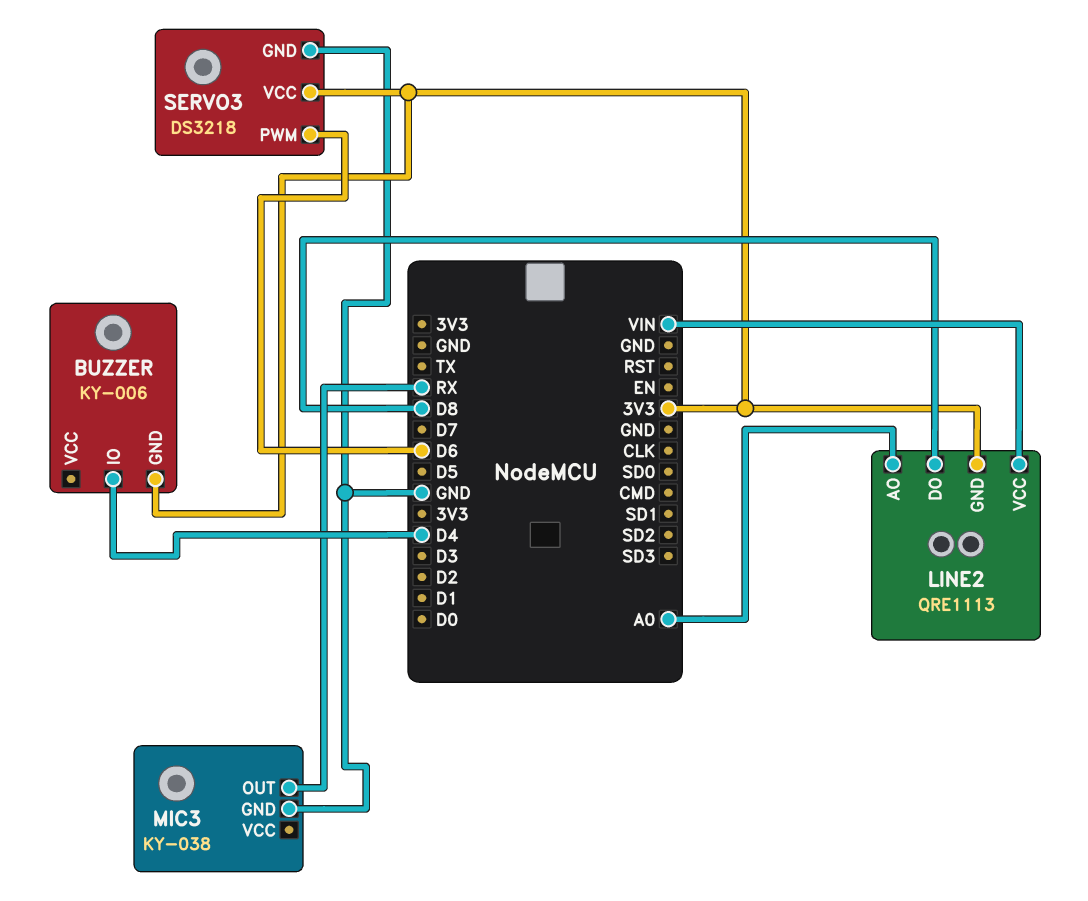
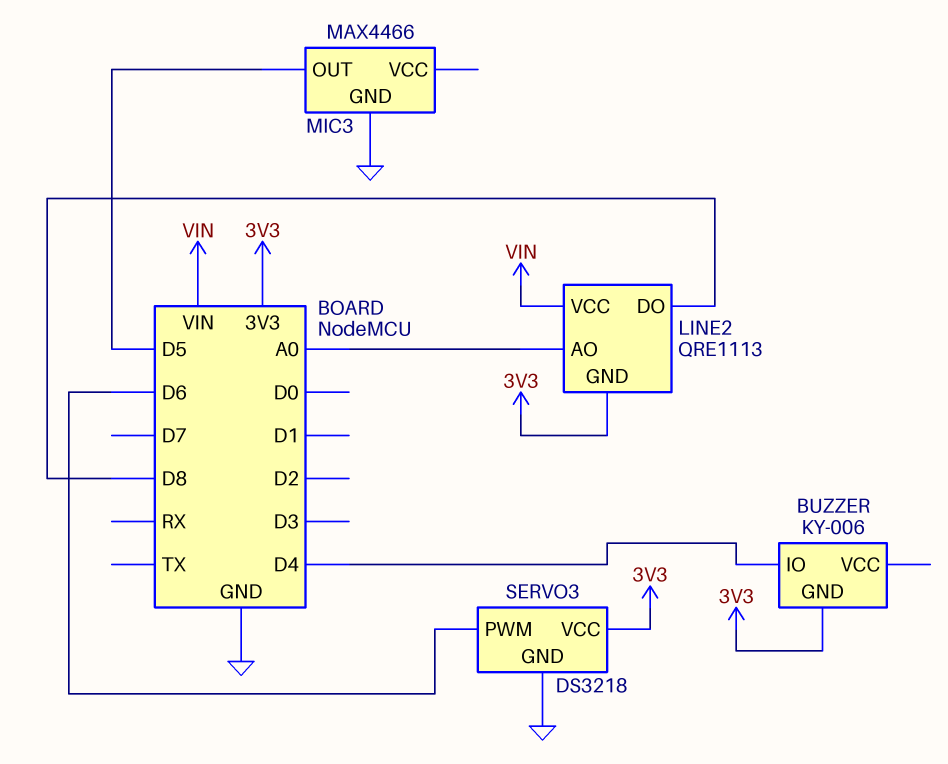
MIC3: KY-038 -> MAX4466
MIC3 pin OUT: RX -> D5

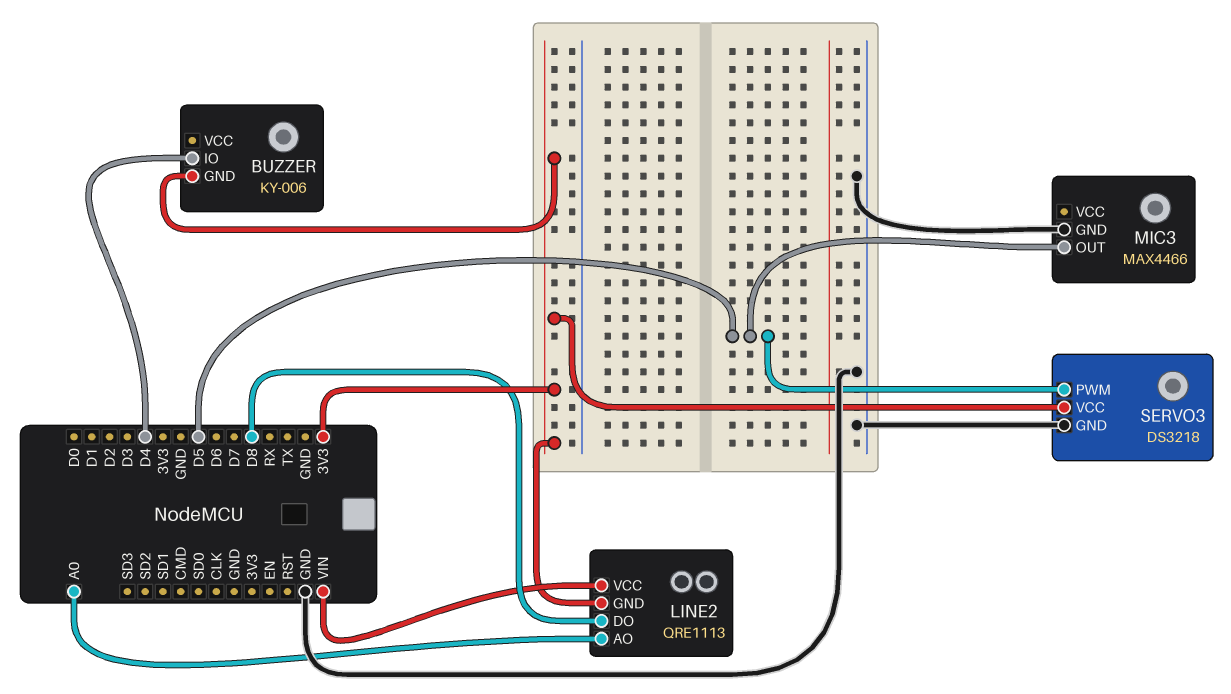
SERVO3 pin PWM: D6 -> D5

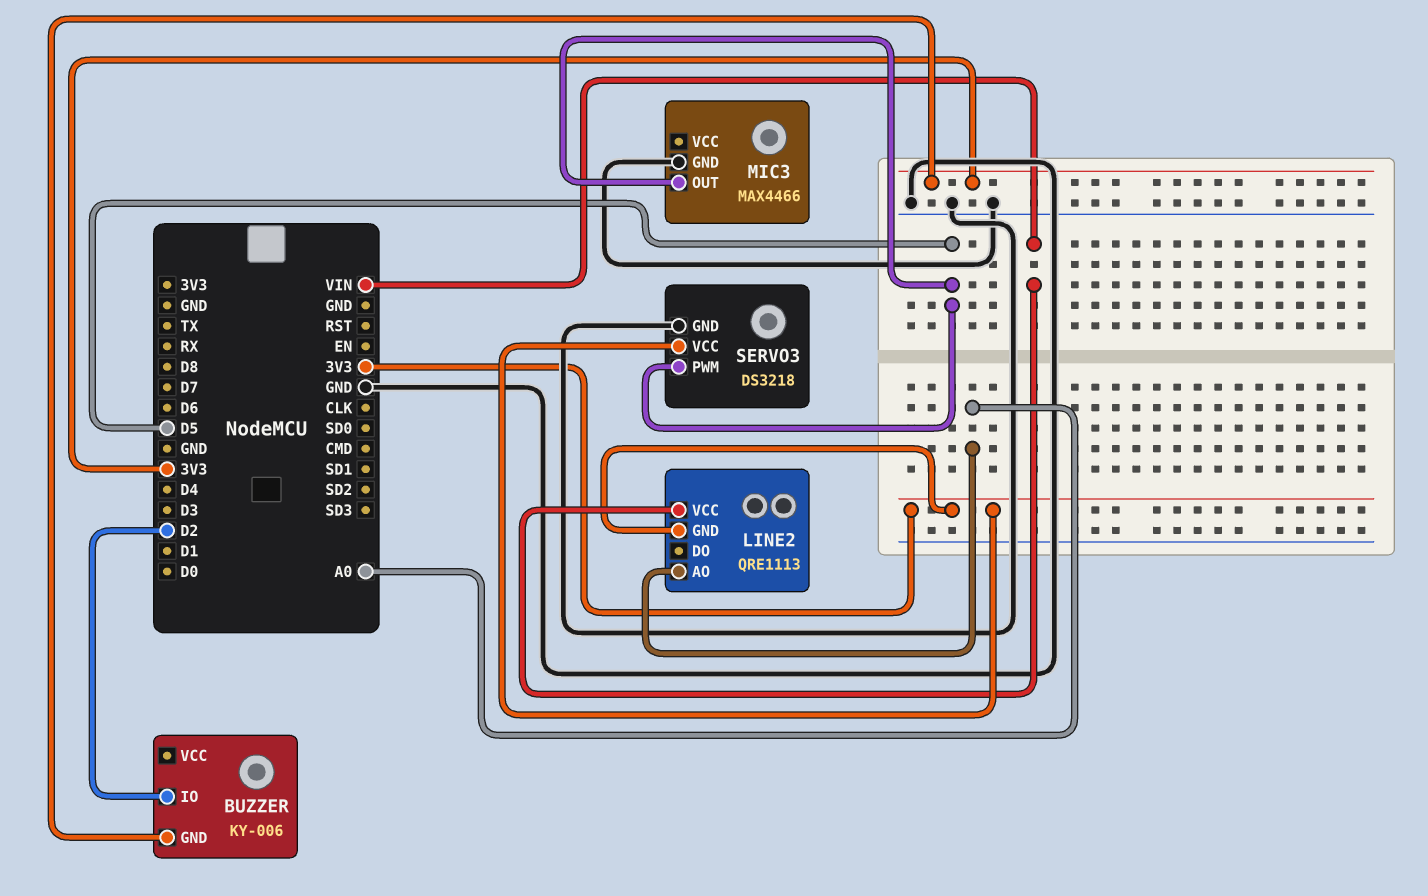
BUZZER pin IO: D4 -> D2
LINE2 pin DO: D8 -> none

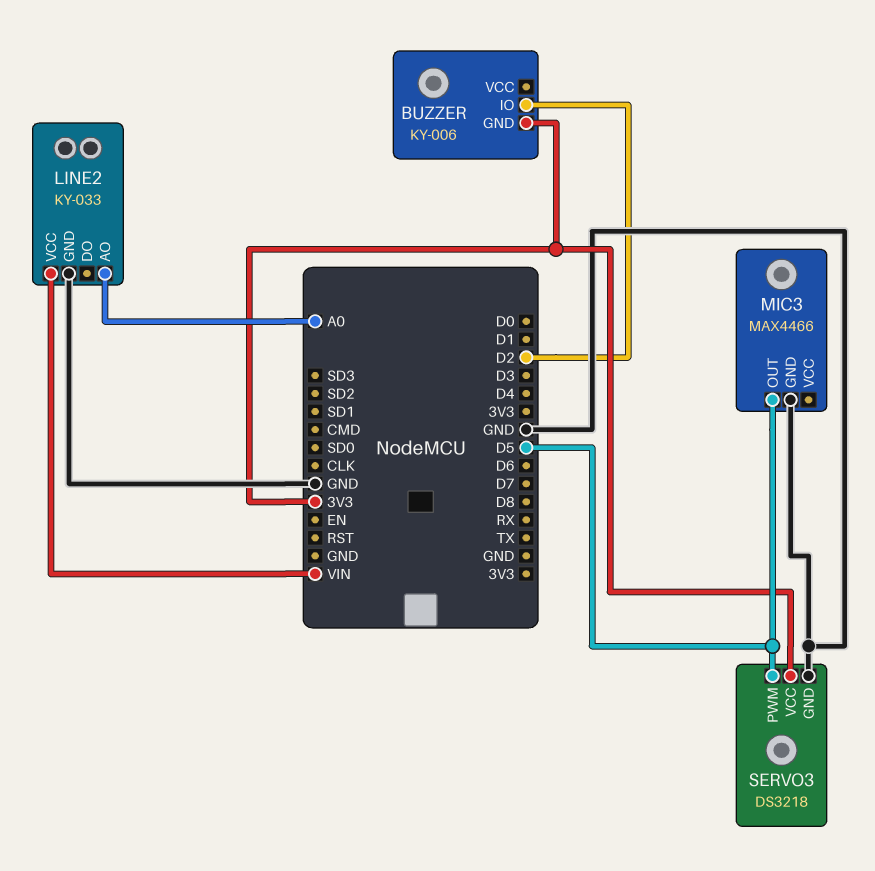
LINE2: QRE1113 -> KY-033
LINE2 pin GND: 3V3 -> GND

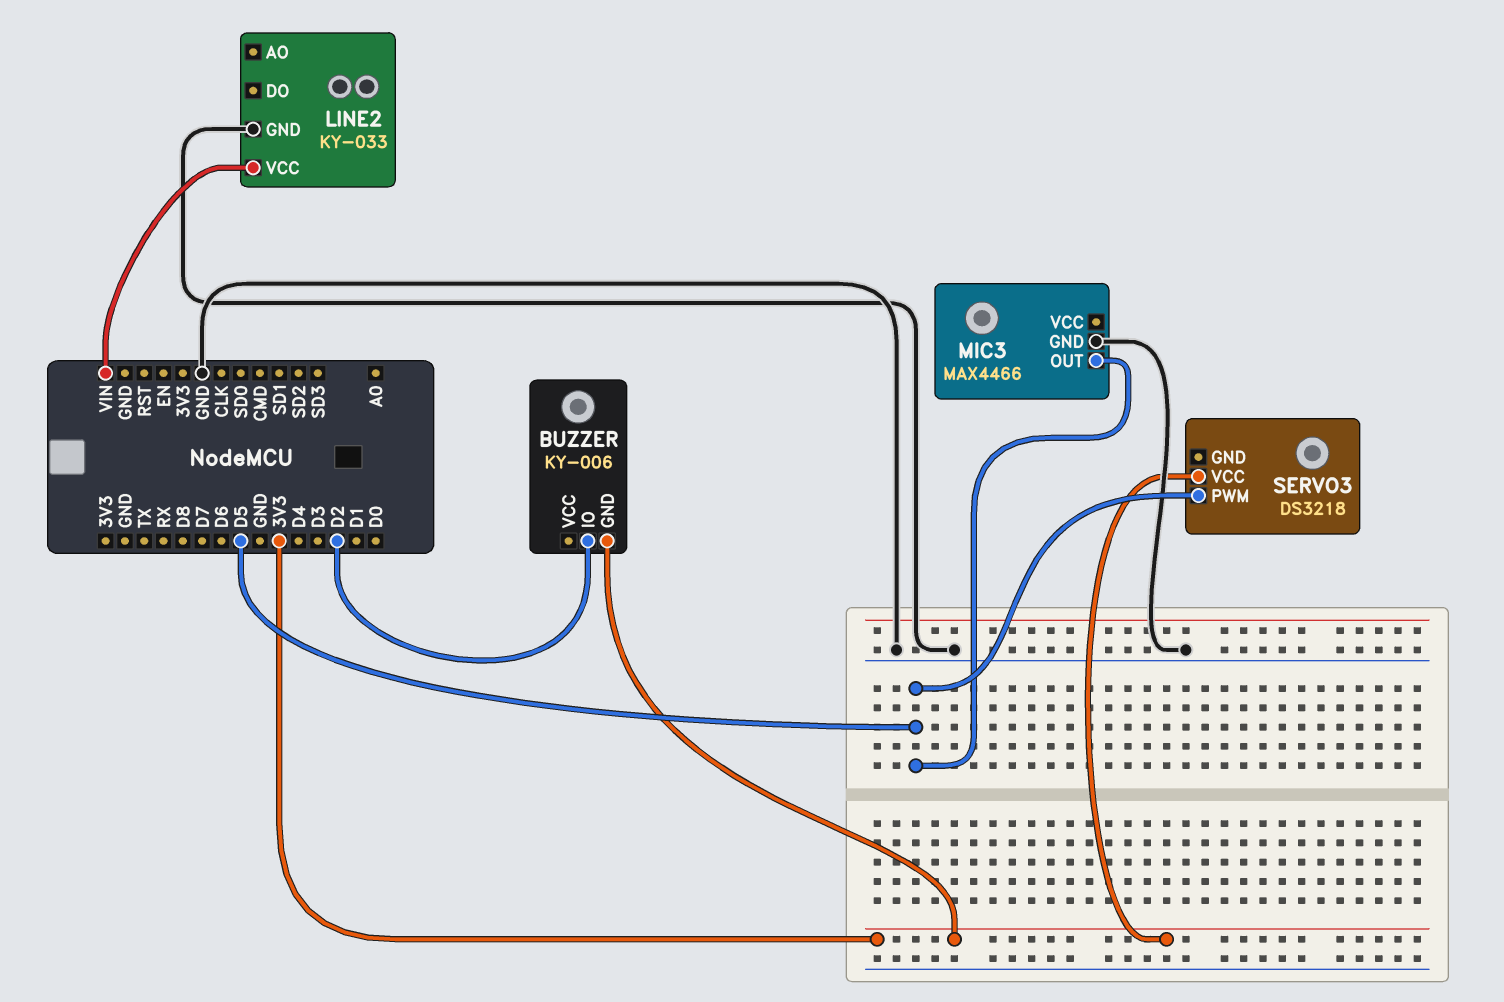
LINE2 pin AO: A0 -> none
SERVO3 pin GND: GND -> none

